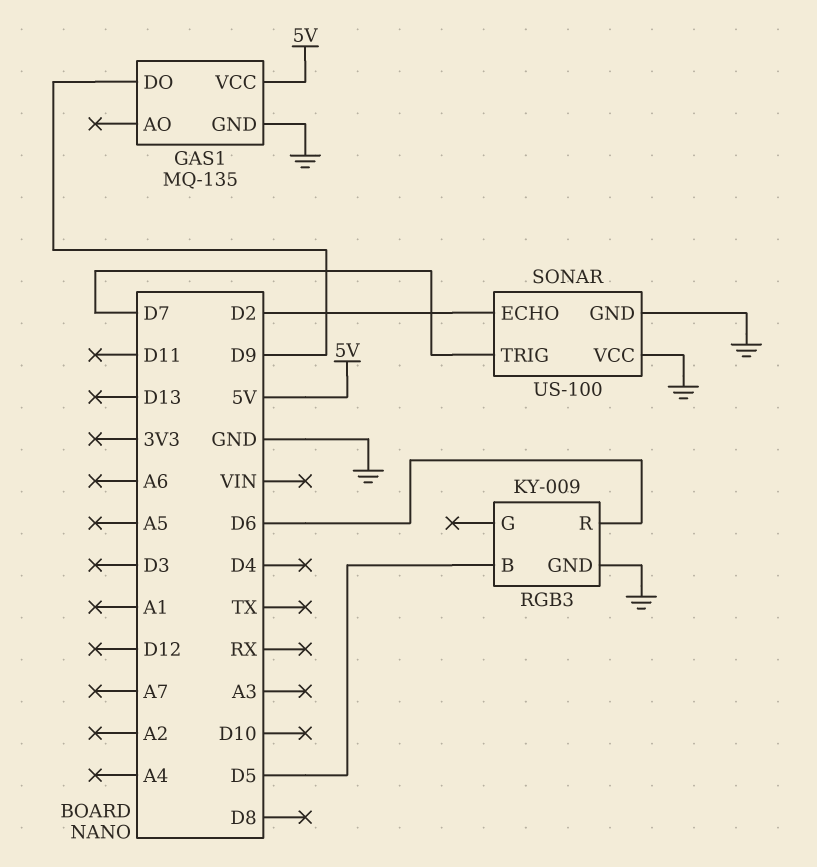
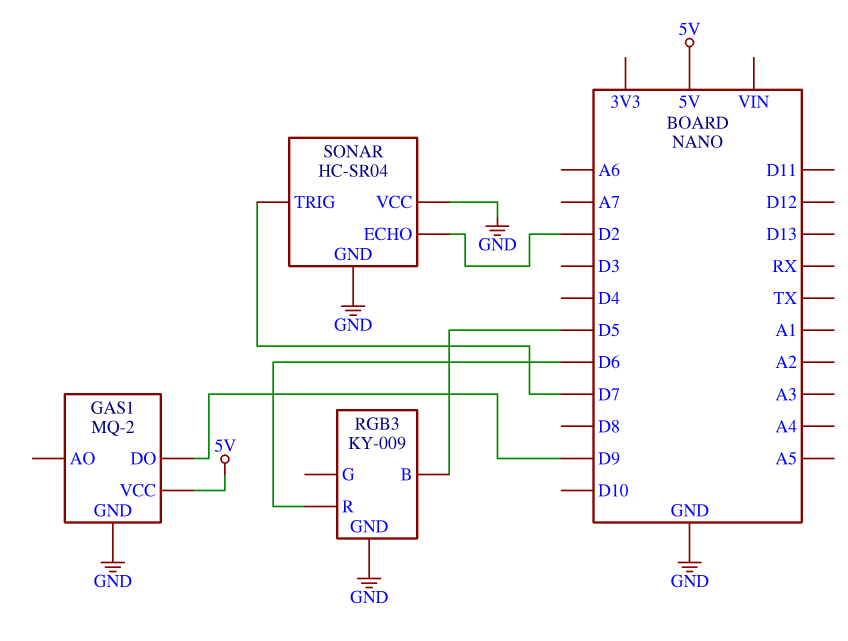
GAS1: MQ-135 -> MQ-2
SONAR: US-100 -> HC-SR04

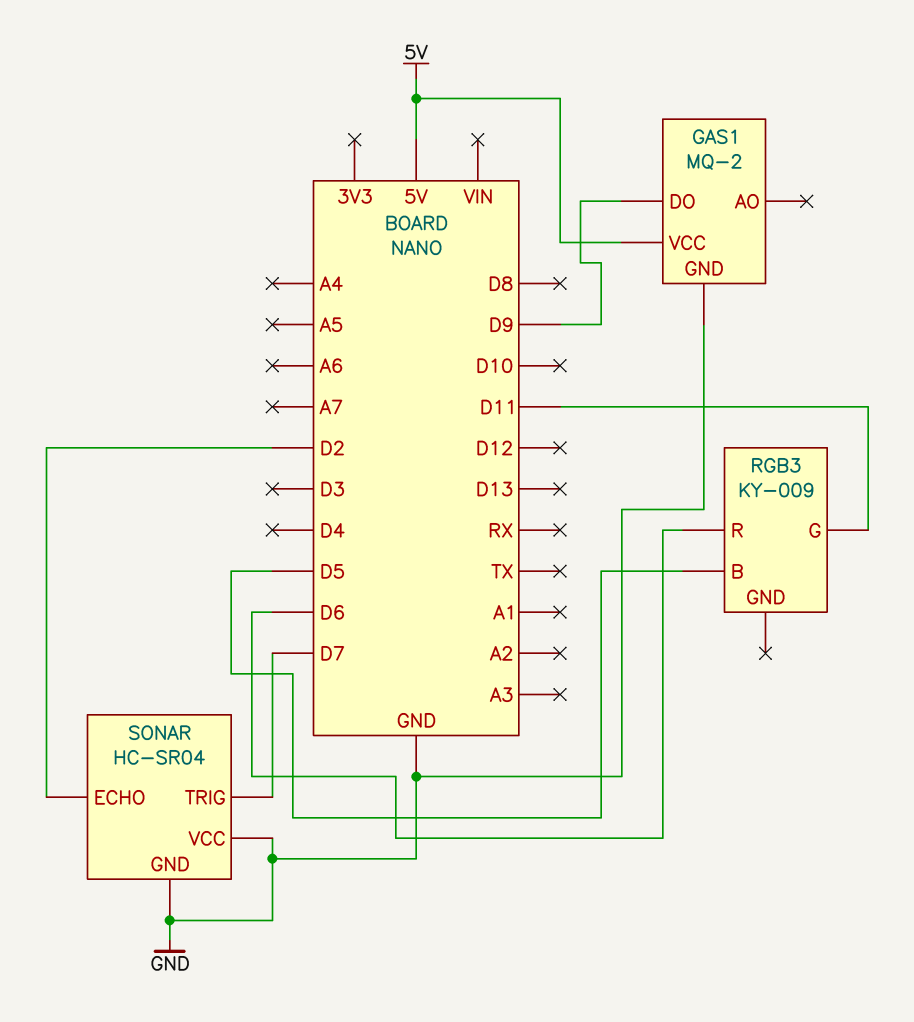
RGB3 pin G: none -> D11
RGB3 pin GND: GND -> none

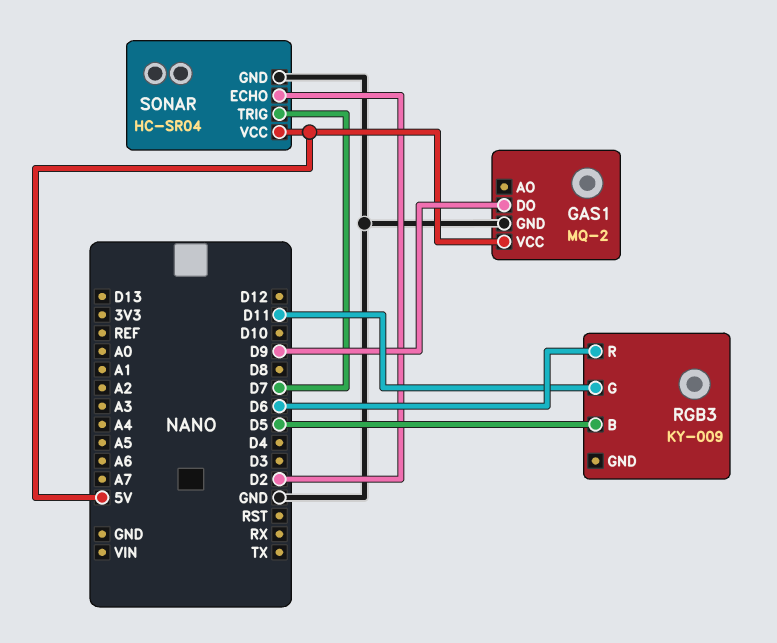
SONAR pin VCC: GND -> 5V

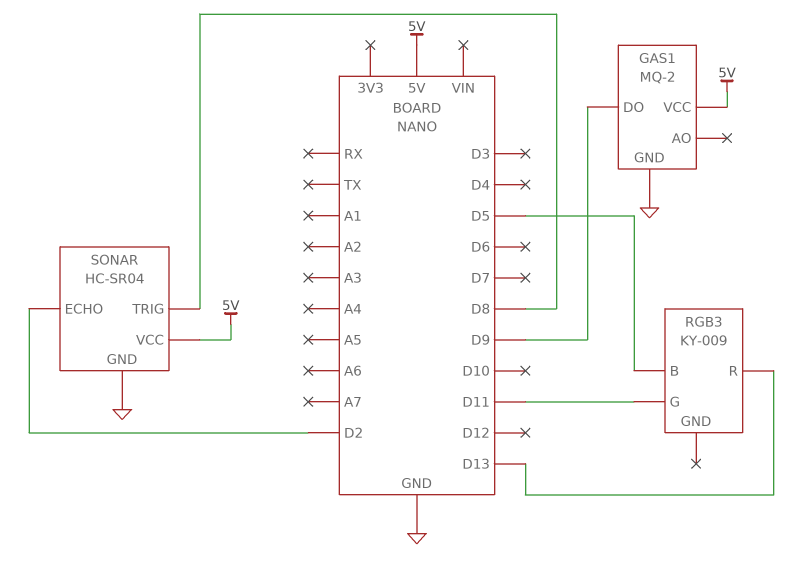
RGB3 pin R: D6 -> D13
SONAR pin TRIG: D7 -> D8

